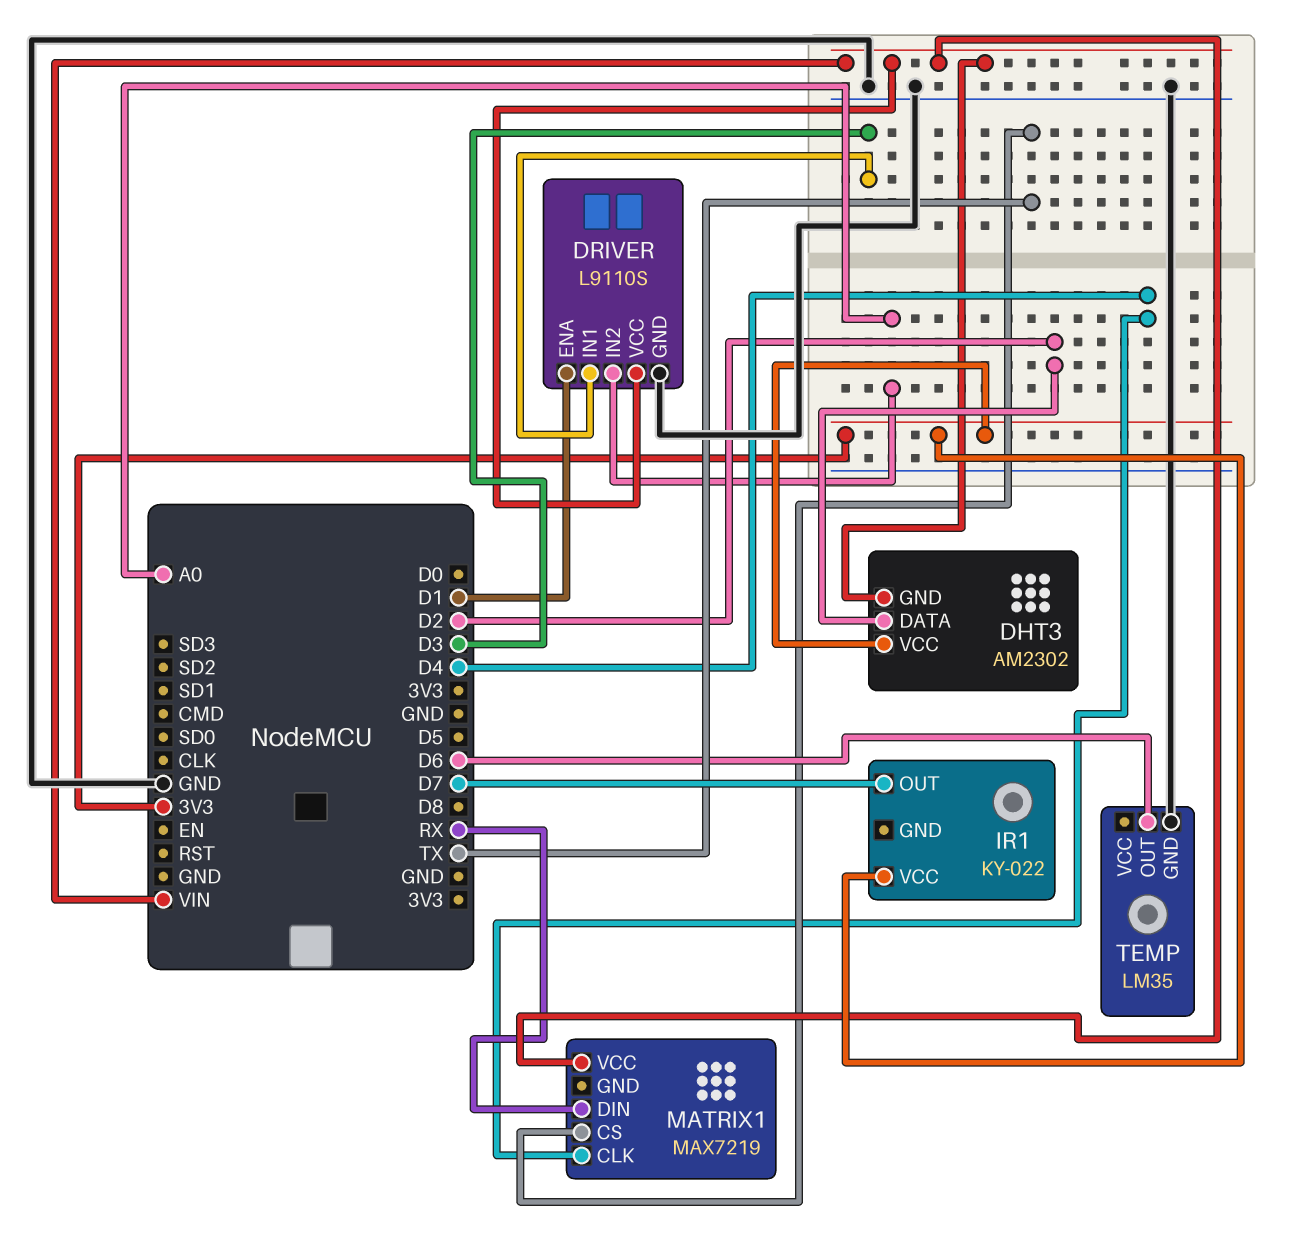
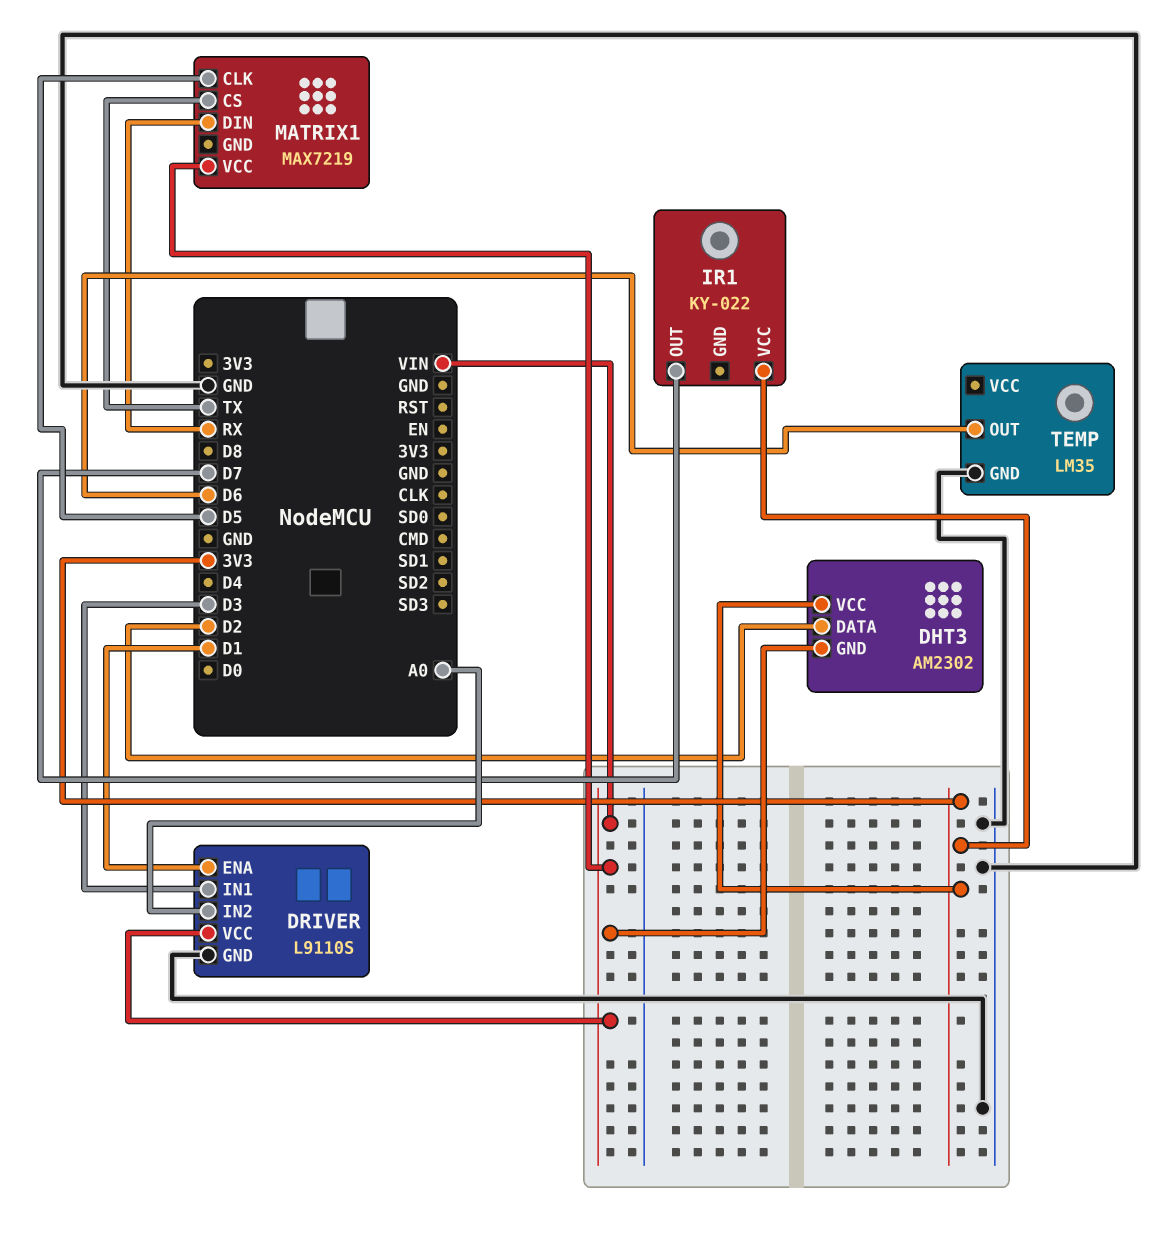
MATRIX1 pin CLK: D4 -> D5

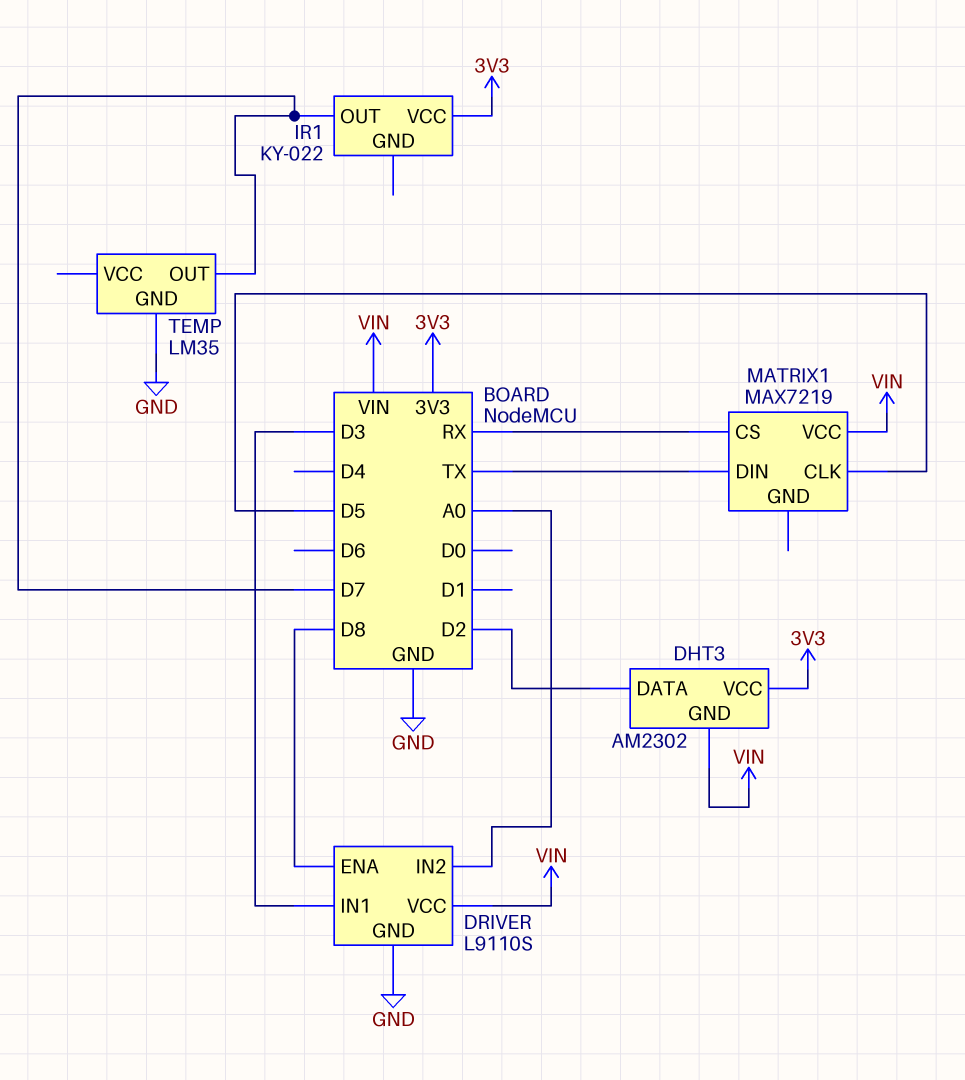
DRIVER pin ENA: D1 -> D8
MATRIX1 pin CS: TX -> RX
MATRIX1 pin DIN: RX -> TX
TEMP pin OUT: D6 -> D7

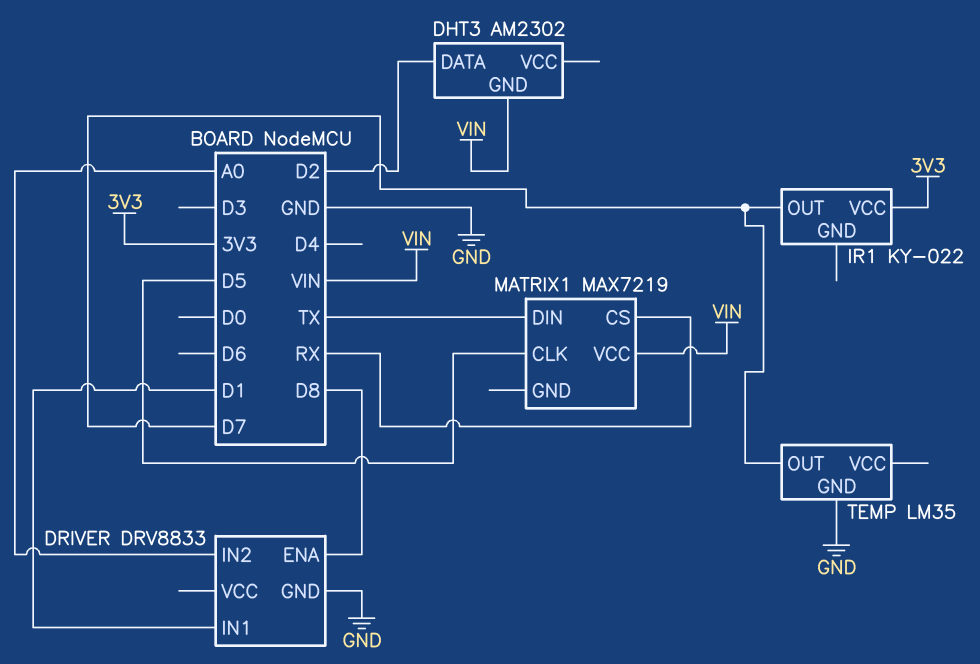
DHT3 pin VCC: 3V3 -> none
DRIVER: L9110S -> DRV8833
DRIVER pin IN1: D3 -> D1
DRIVER pin VCC: VIN -> none

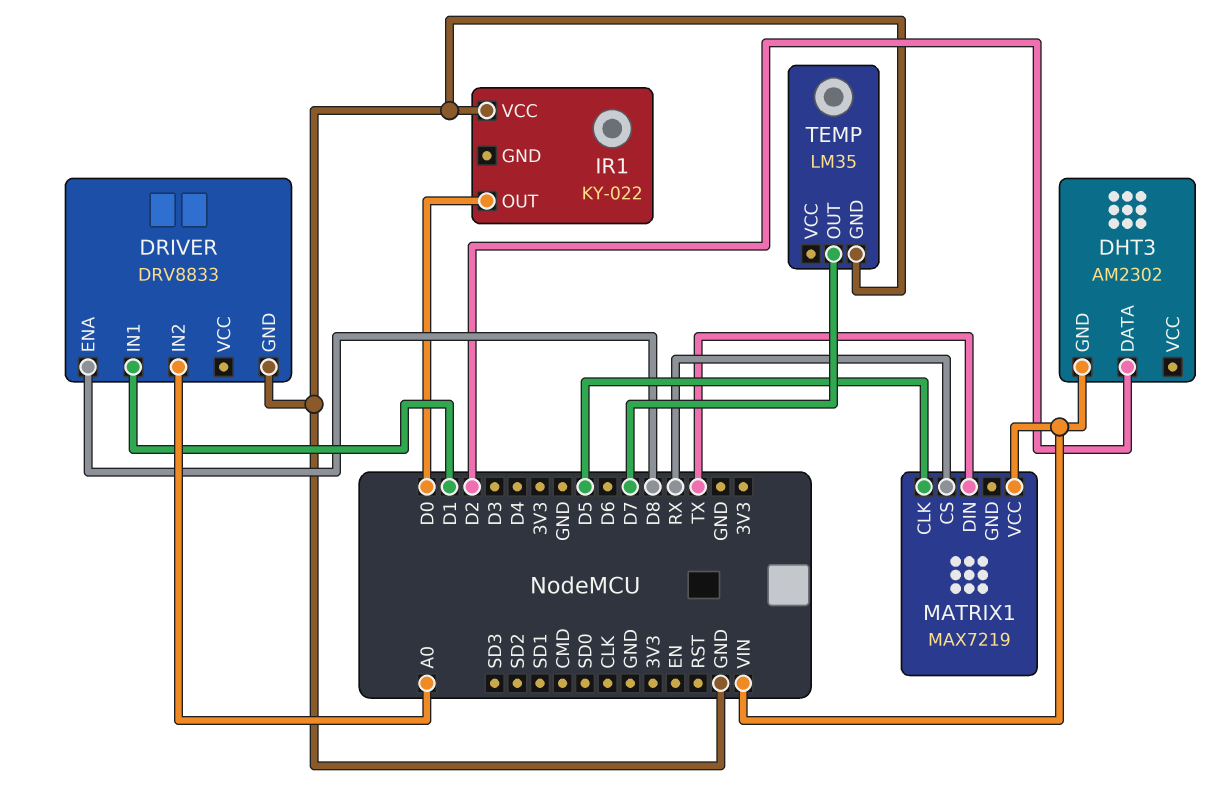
IR1 pin OUT: D7 -> D0
IR1 pin VCC: 3V3 -> GND

